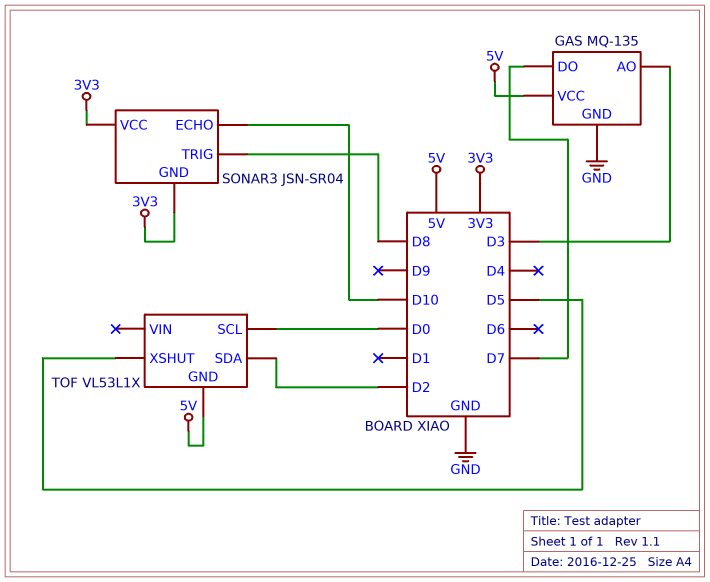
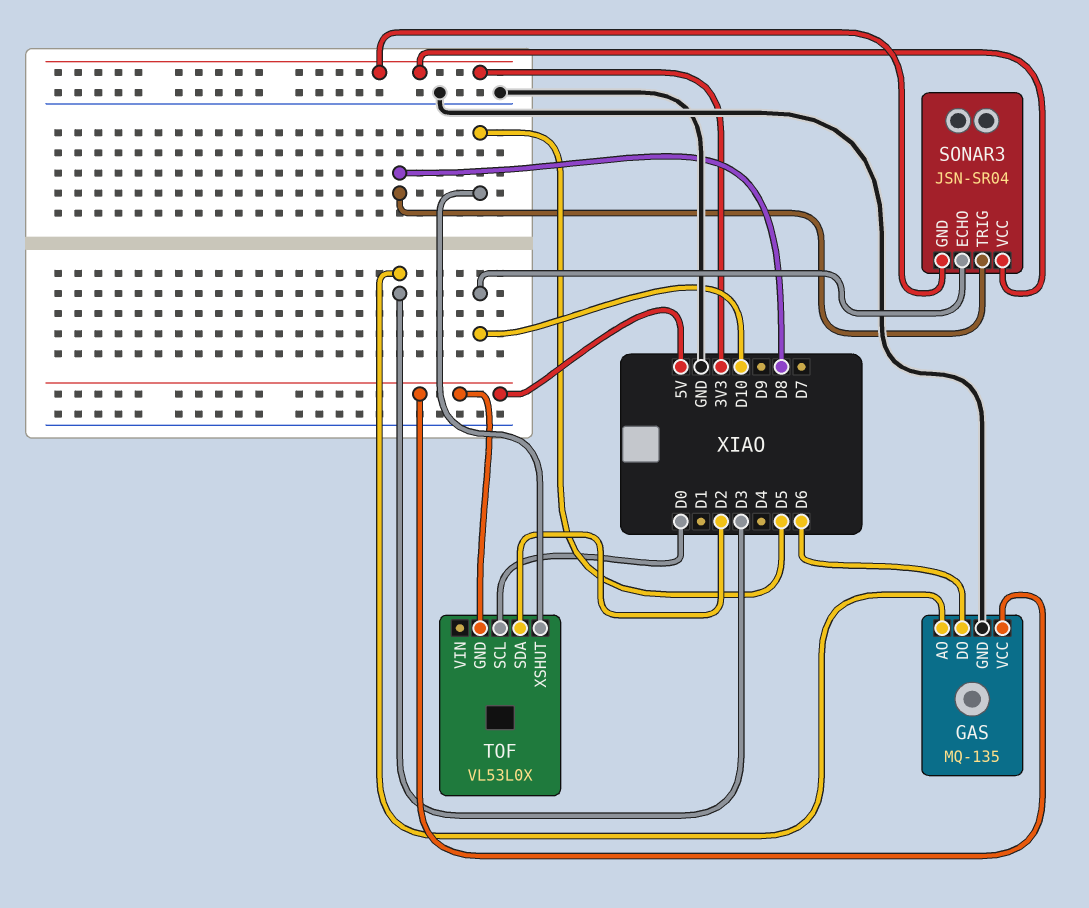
GAS pin DO: D7 -> D6
TOF: VL53L1X -> VL53L0X

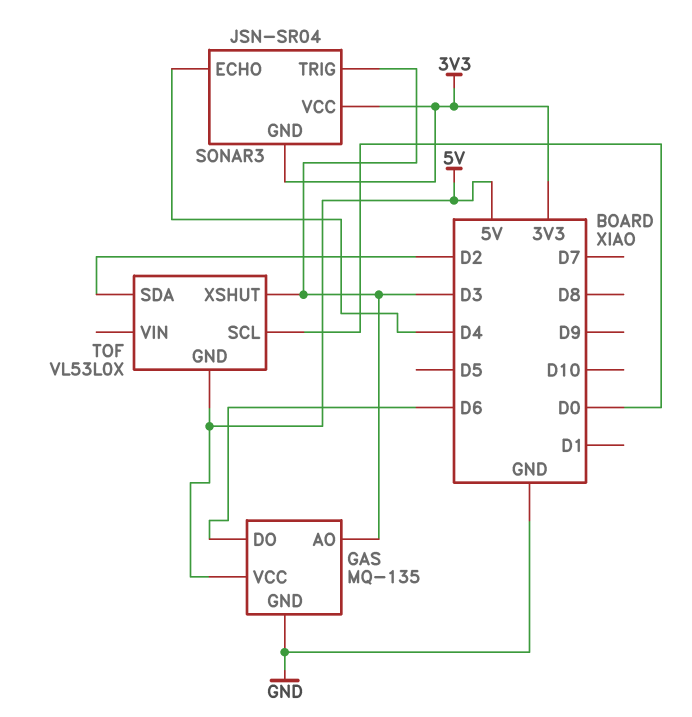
SONAR3 pin ECHO: D10 -> D4
SONAR3 pin TRIG: D8 -> D3
TOF pin XSHUT: D5 -> D3

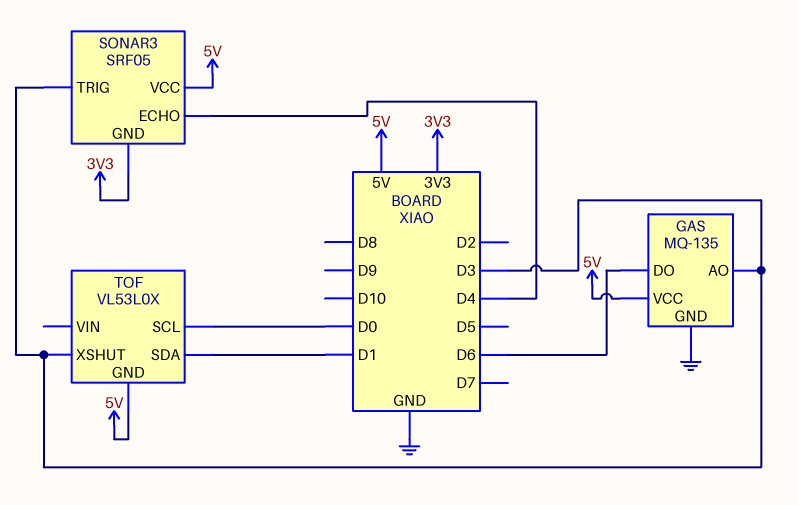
SONAR3: JSN-SR04 -> SRF05
SONAR3 pin VCC: 3V3 -> 5V
TOF pin SDA: D2 -> D1

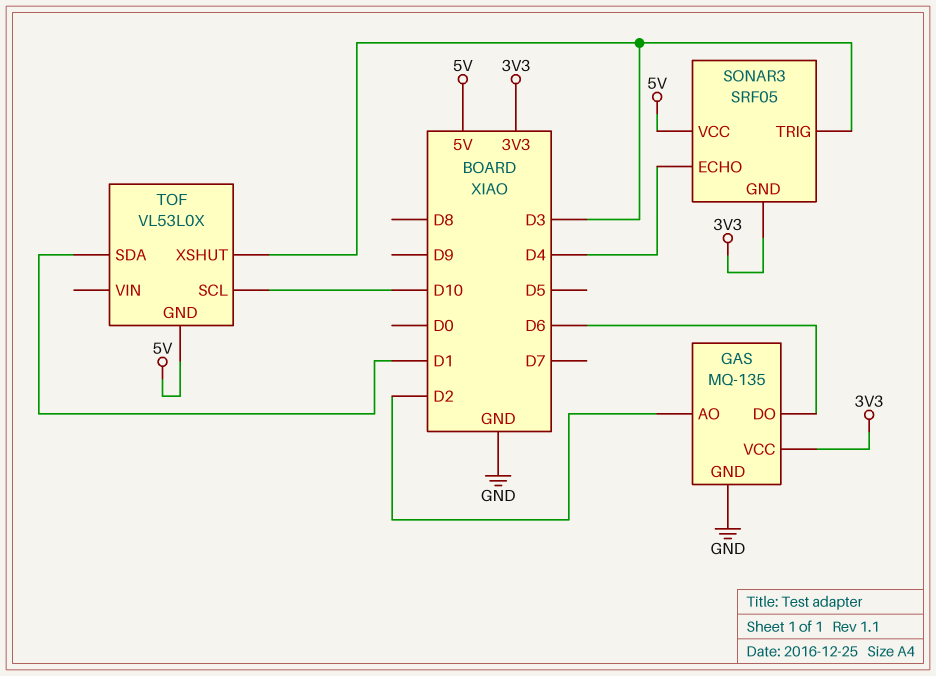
GAS pin AO: D3 -> D2
GAS pin VCC: 5V -> 3V3
TOF pin SCL: D0 -> D10

